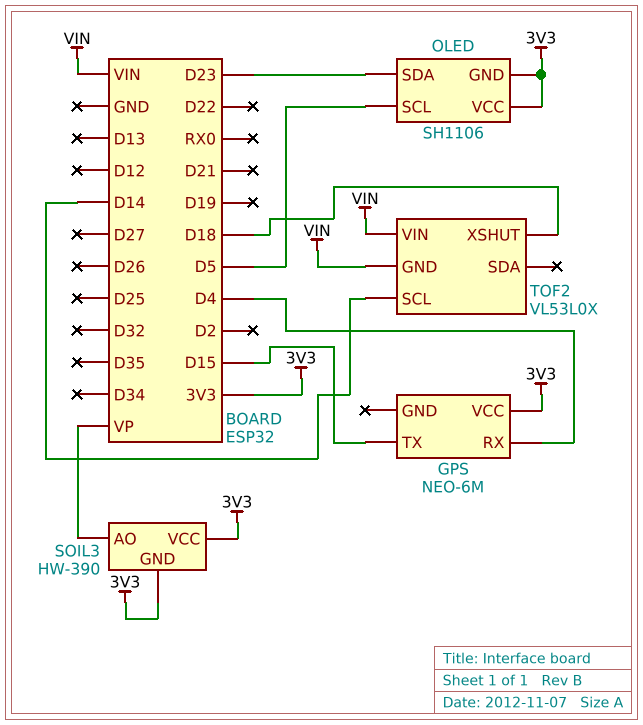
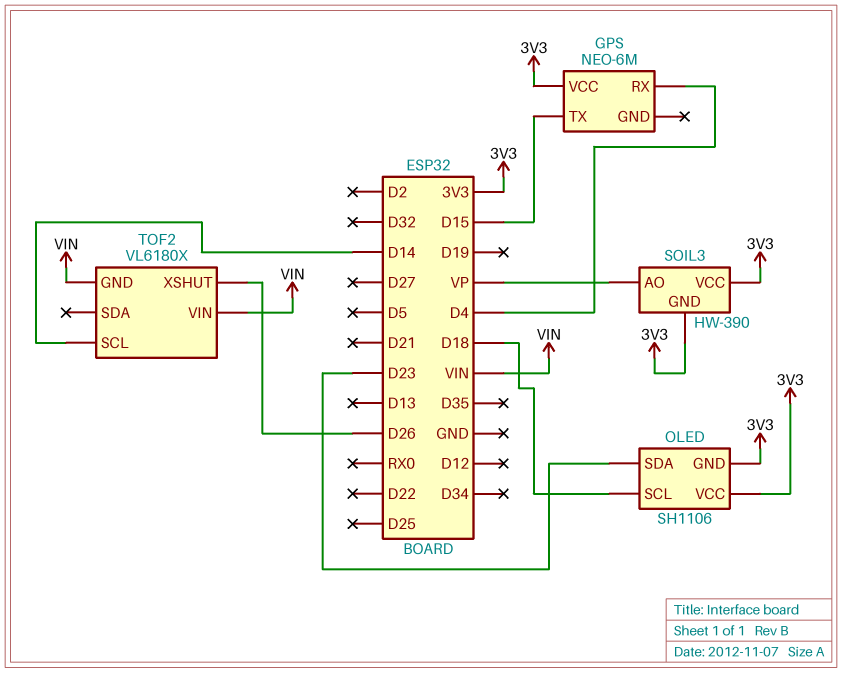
OLED pin SCL: D5 -> D18
TOF2: VL53L0X -> VL6180X
TOF2 pin XSHUT: D18 -> D26

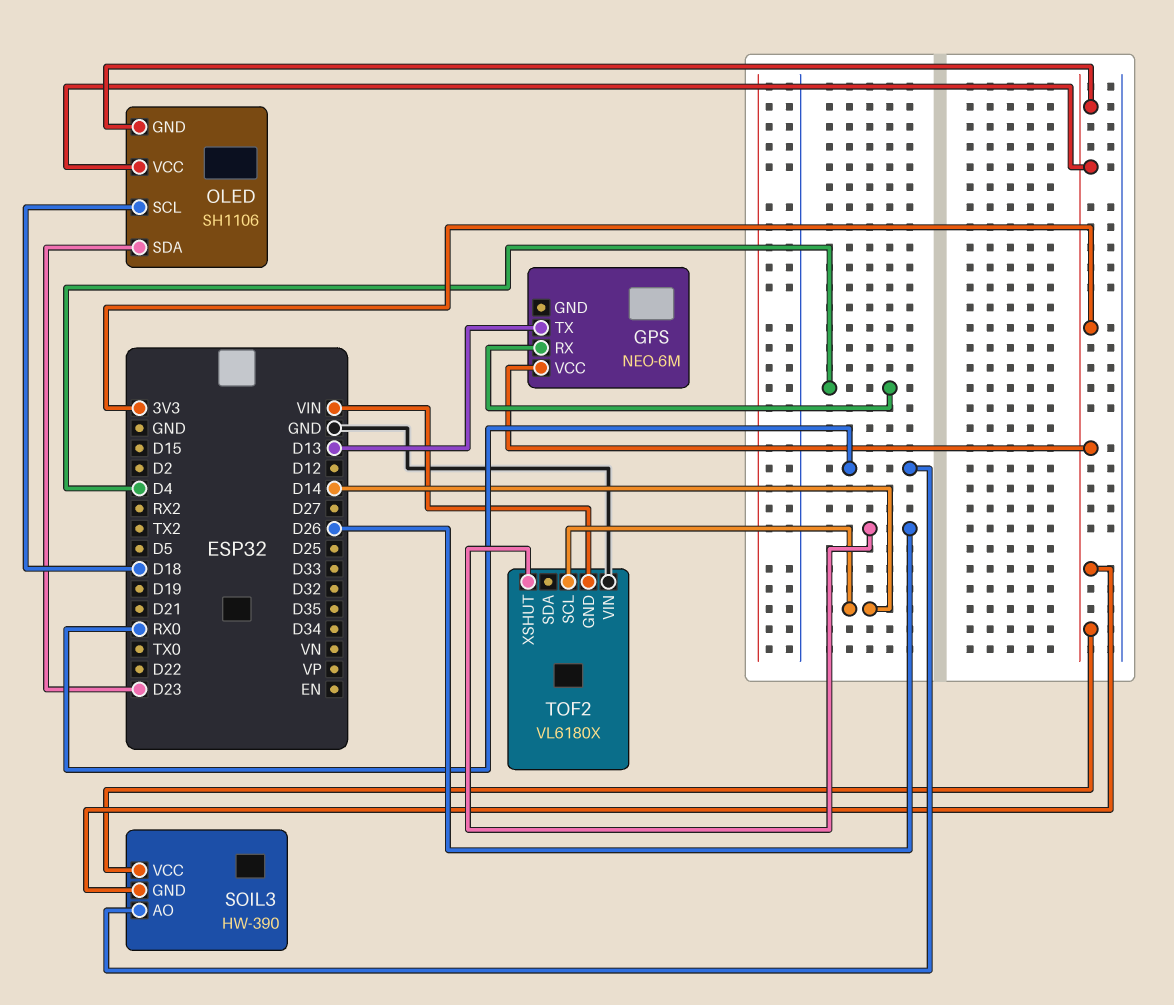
GPS pin TX: D15 -> D13
SOIL3 pin AO: VP -> RX0
TOF2 pin VIN: VIN -> GND

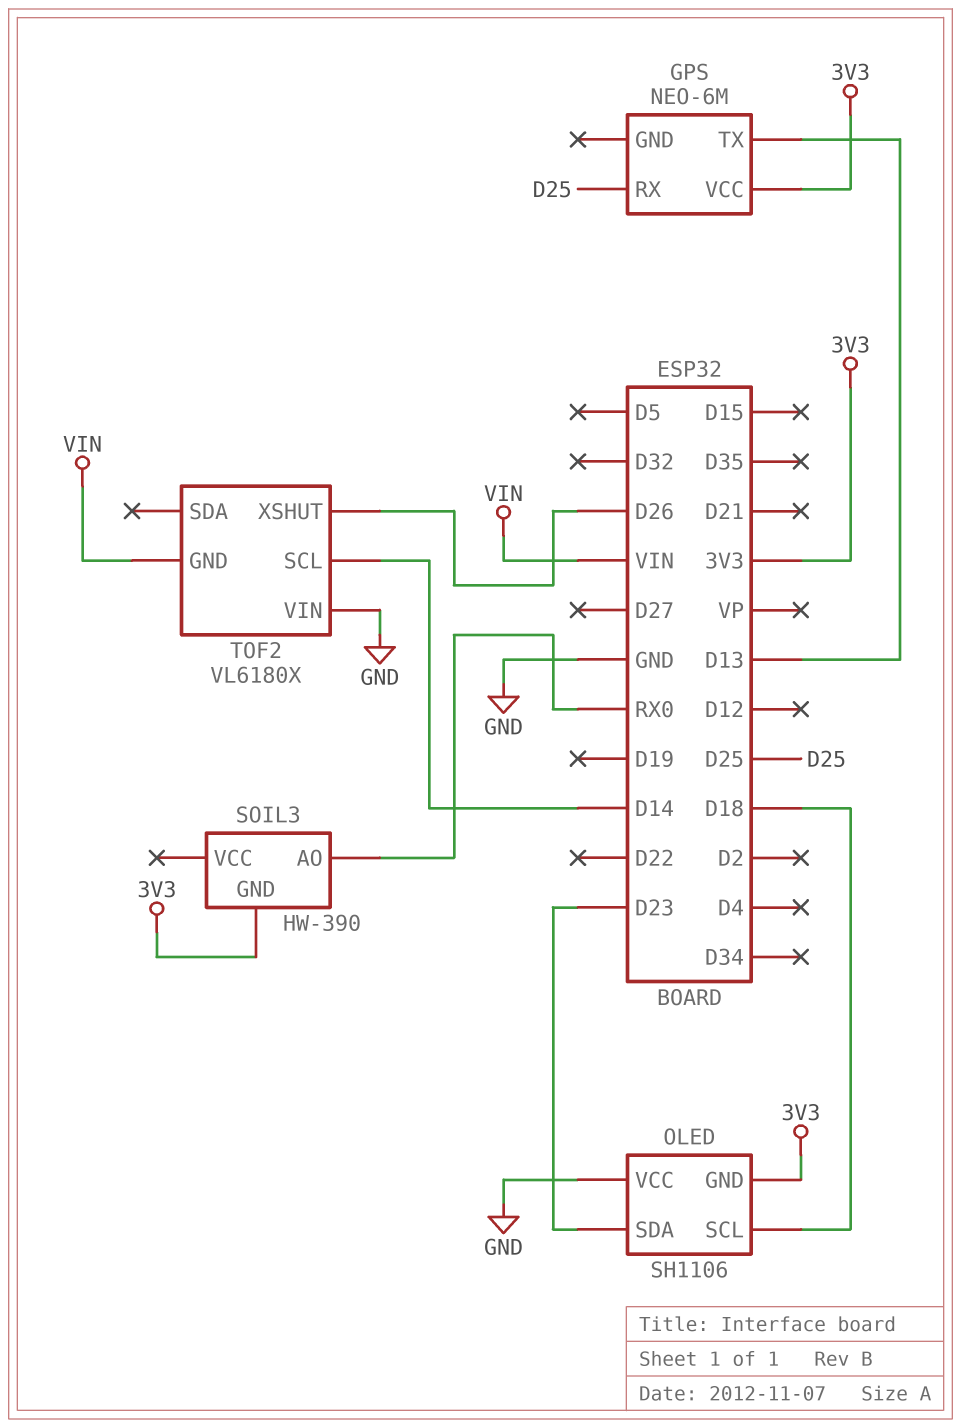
GPS pin RX: D4 -> D25
OLED pin VCC: 3V3 -> GND
SOIL3 pin VCC: 3V3 -> none

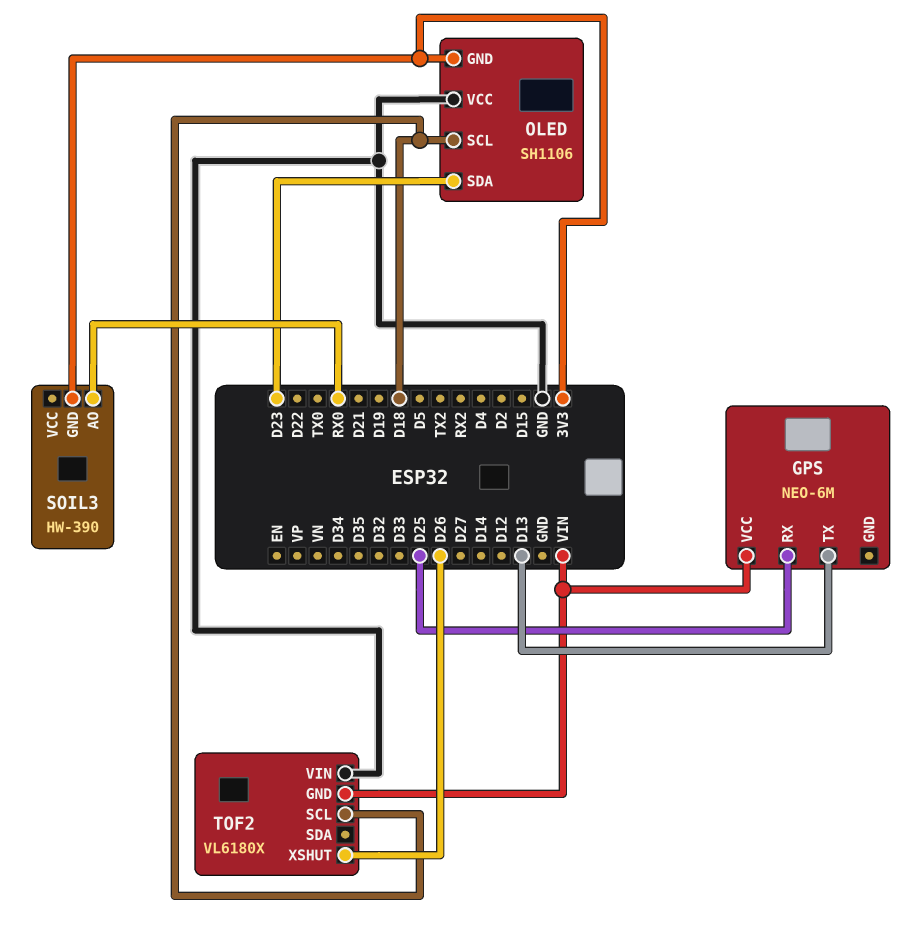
GPS pin VCC: 3V3 -> VIN
TOF2 pin SCL: D14 -> D18

